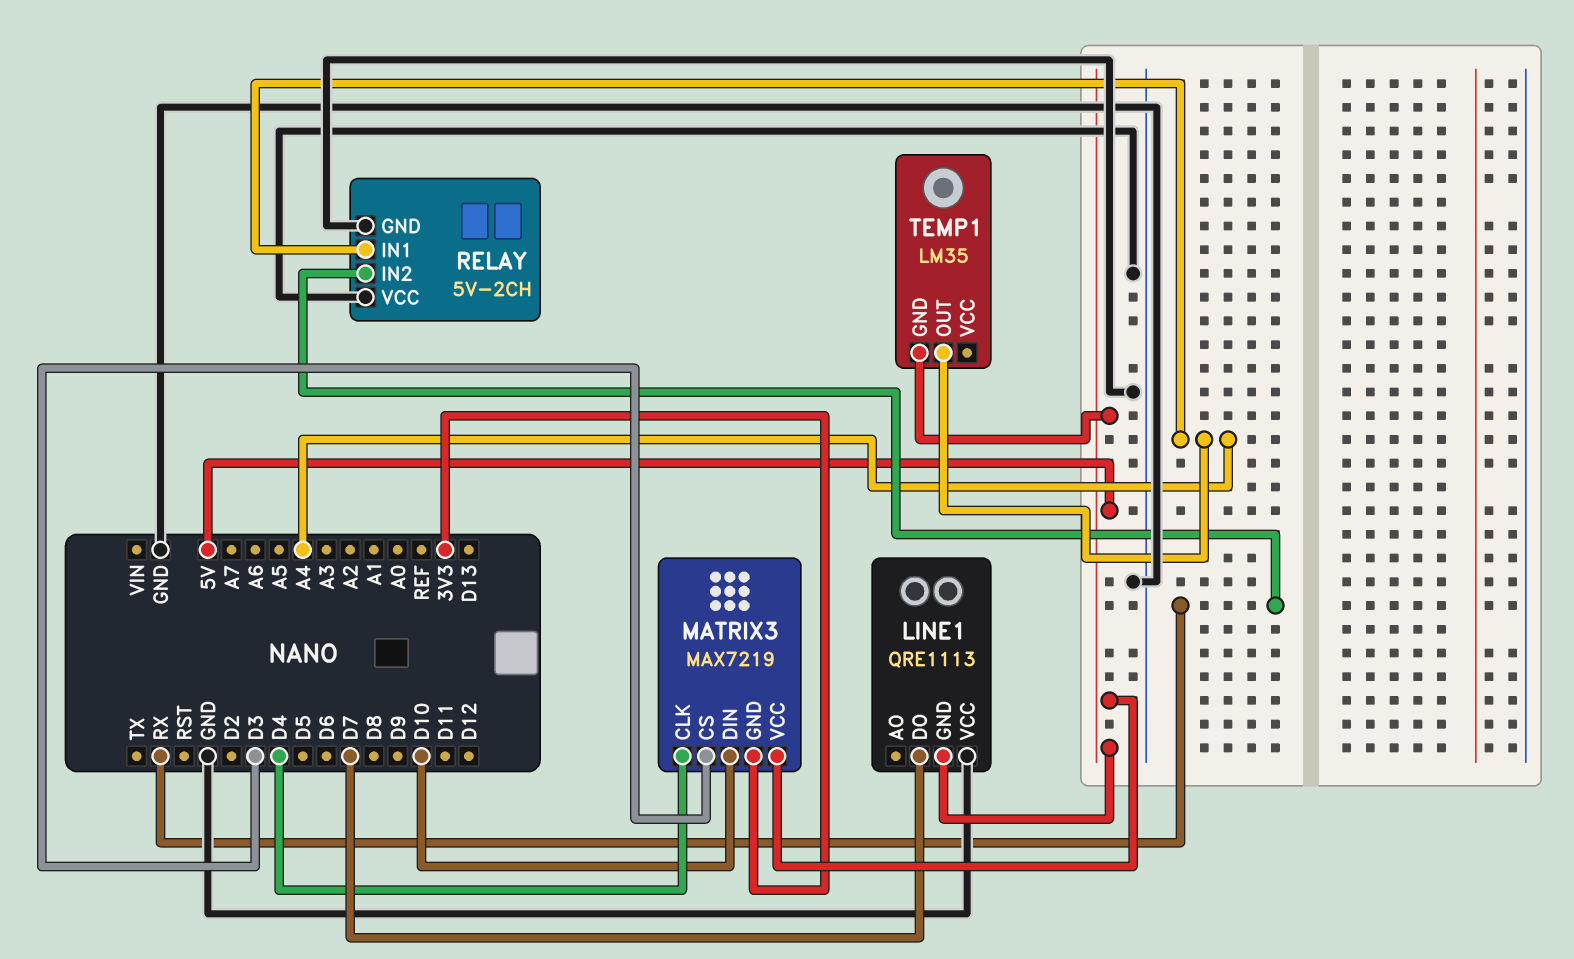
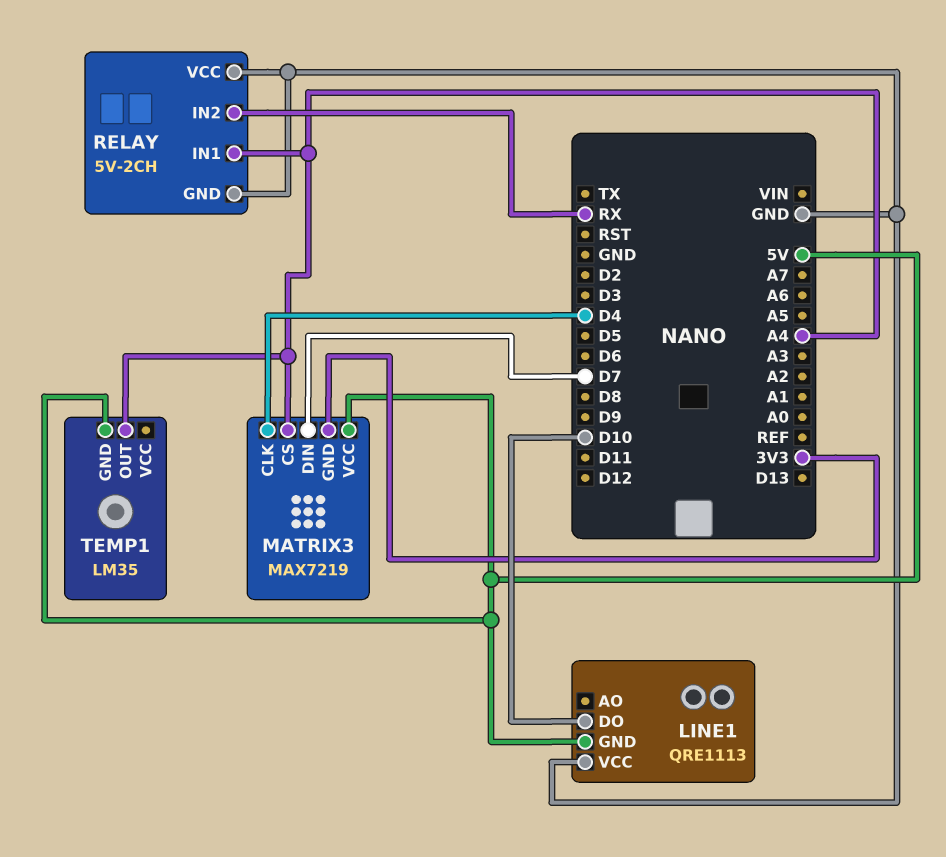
LINE1 pin DO: D7 -> D10
MATRIX3 pin CS: D3 -> A4
MATRIX3 pin DIN: D10 -> D7

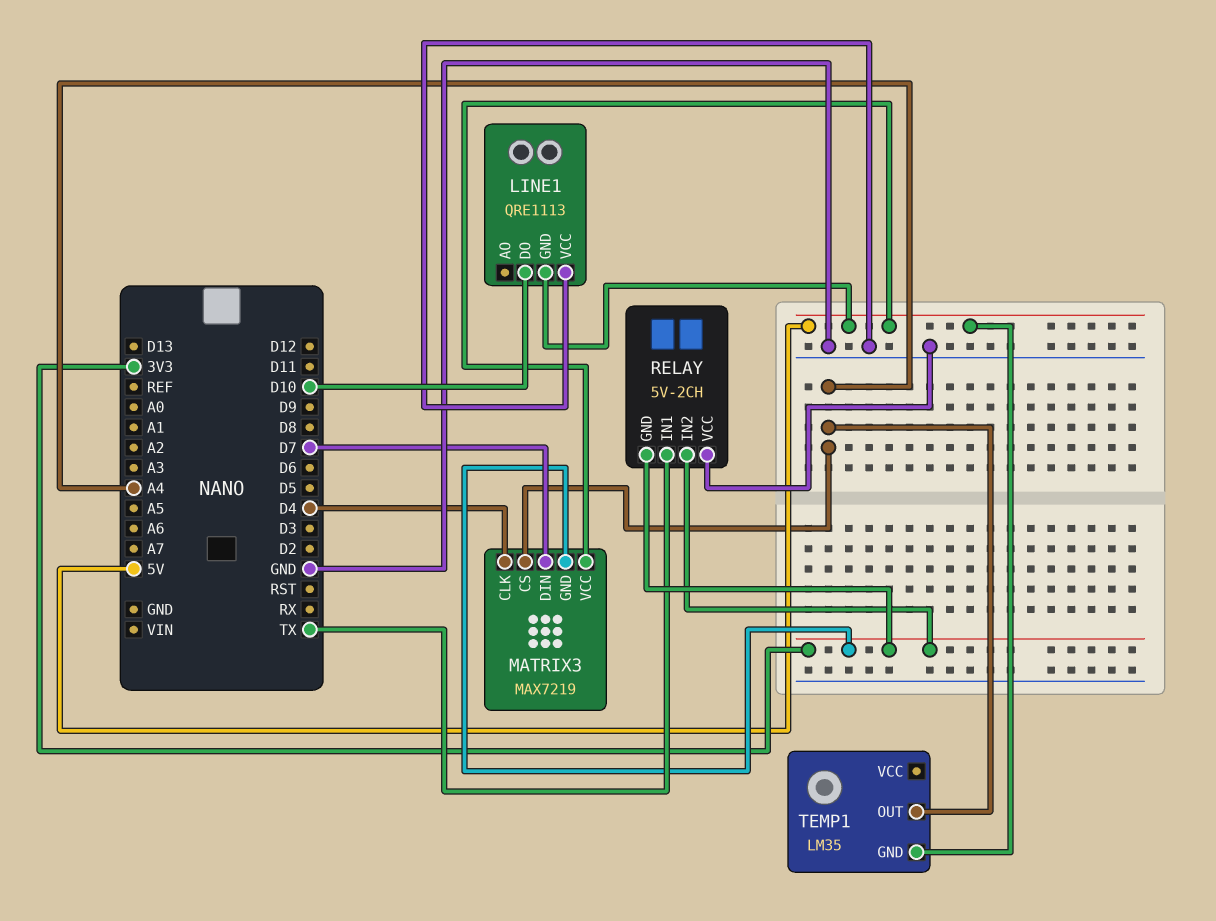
RELAY pin GND: GND -> 3V3
RELAY pin IN1: A4 -> TX
RELAY pin IN2: RX -> 3V3

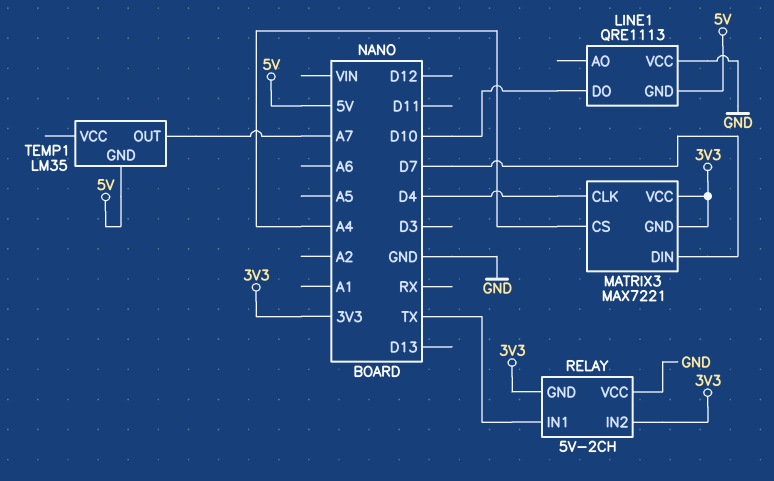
MATRIX3: MAX7219 -> MAX7221
MATRIX3 pin VCC: 5V -> 3V3
TEMP1 pin OUT: A4 -> A7

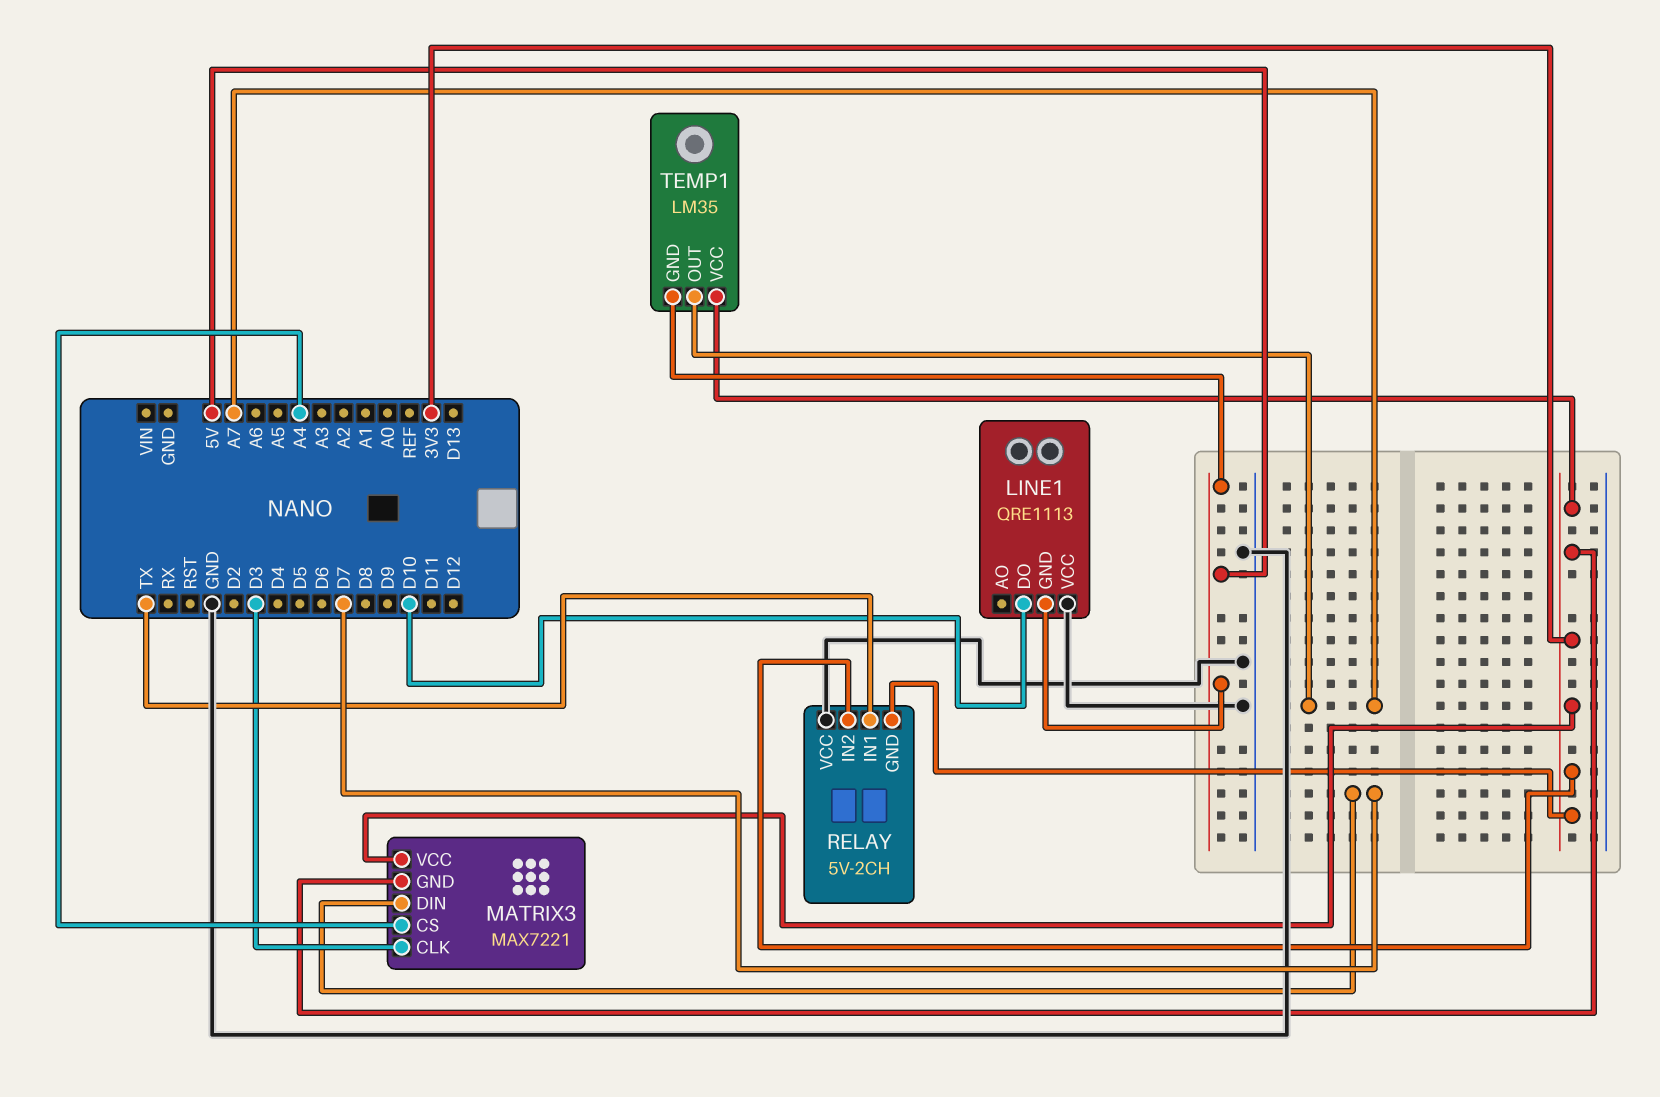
MATRIX3 pin CLK: D4 -> D3
TEMP1 pin VCC: none -> 3V3

